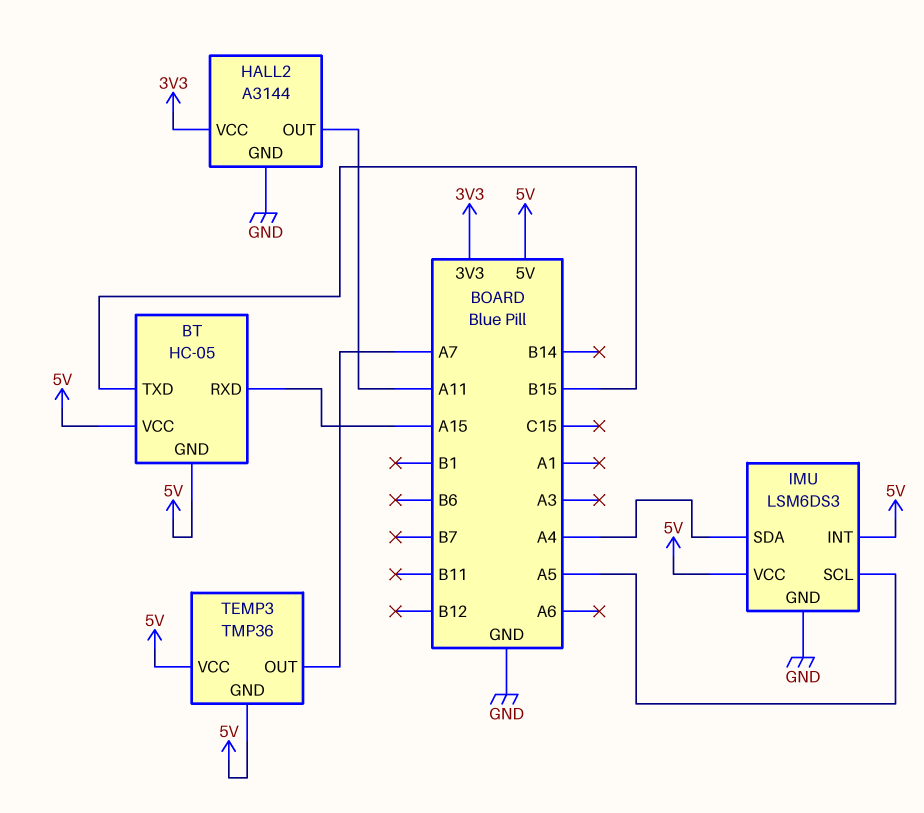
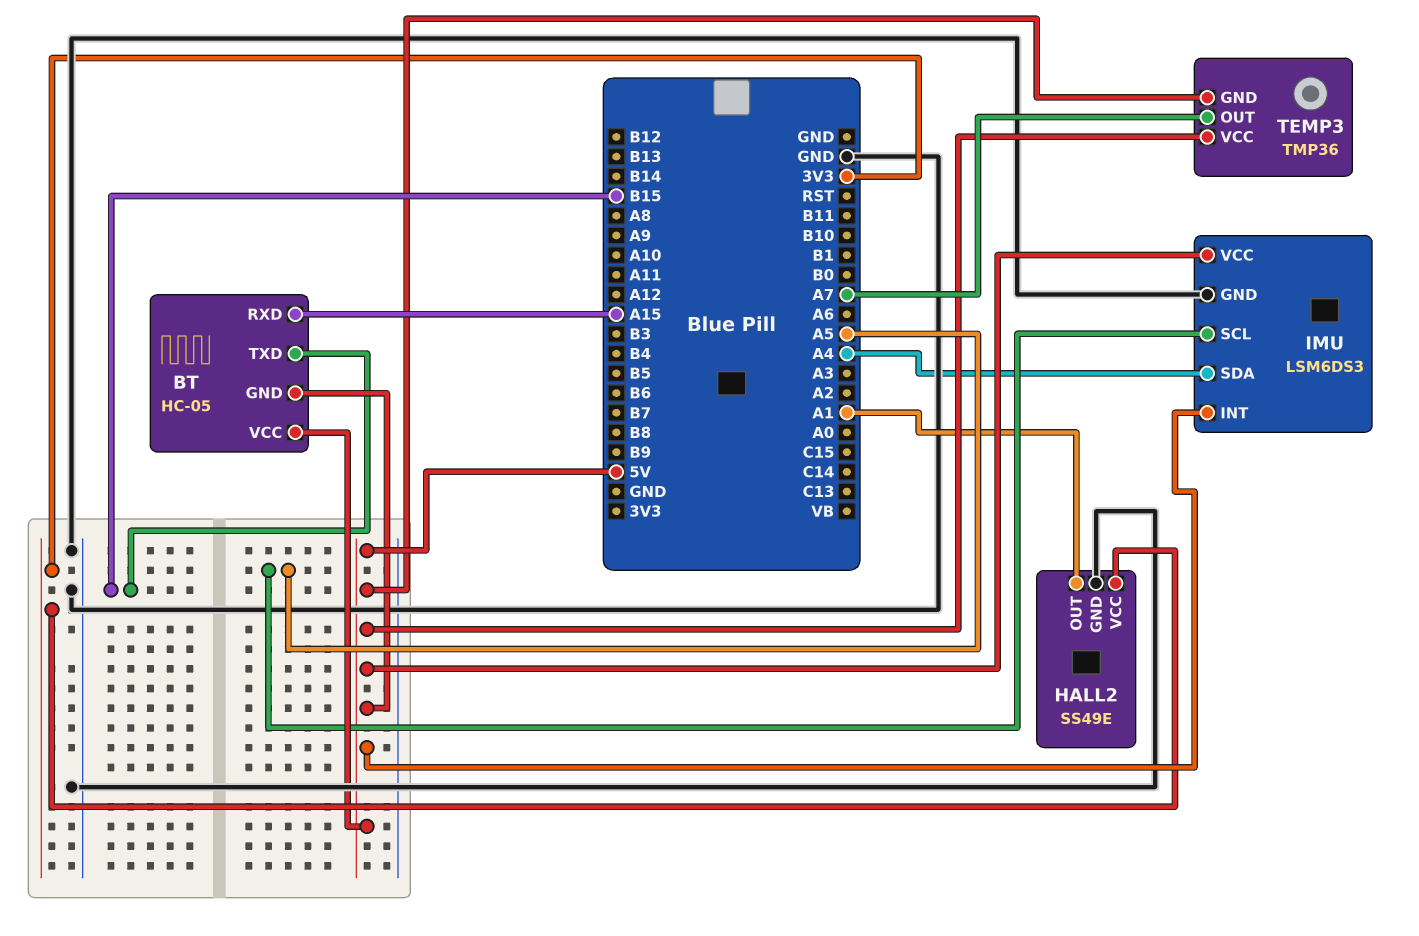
HALL2: A3144 -> SS49E
HALL2 pin OUT: A11 -> A1

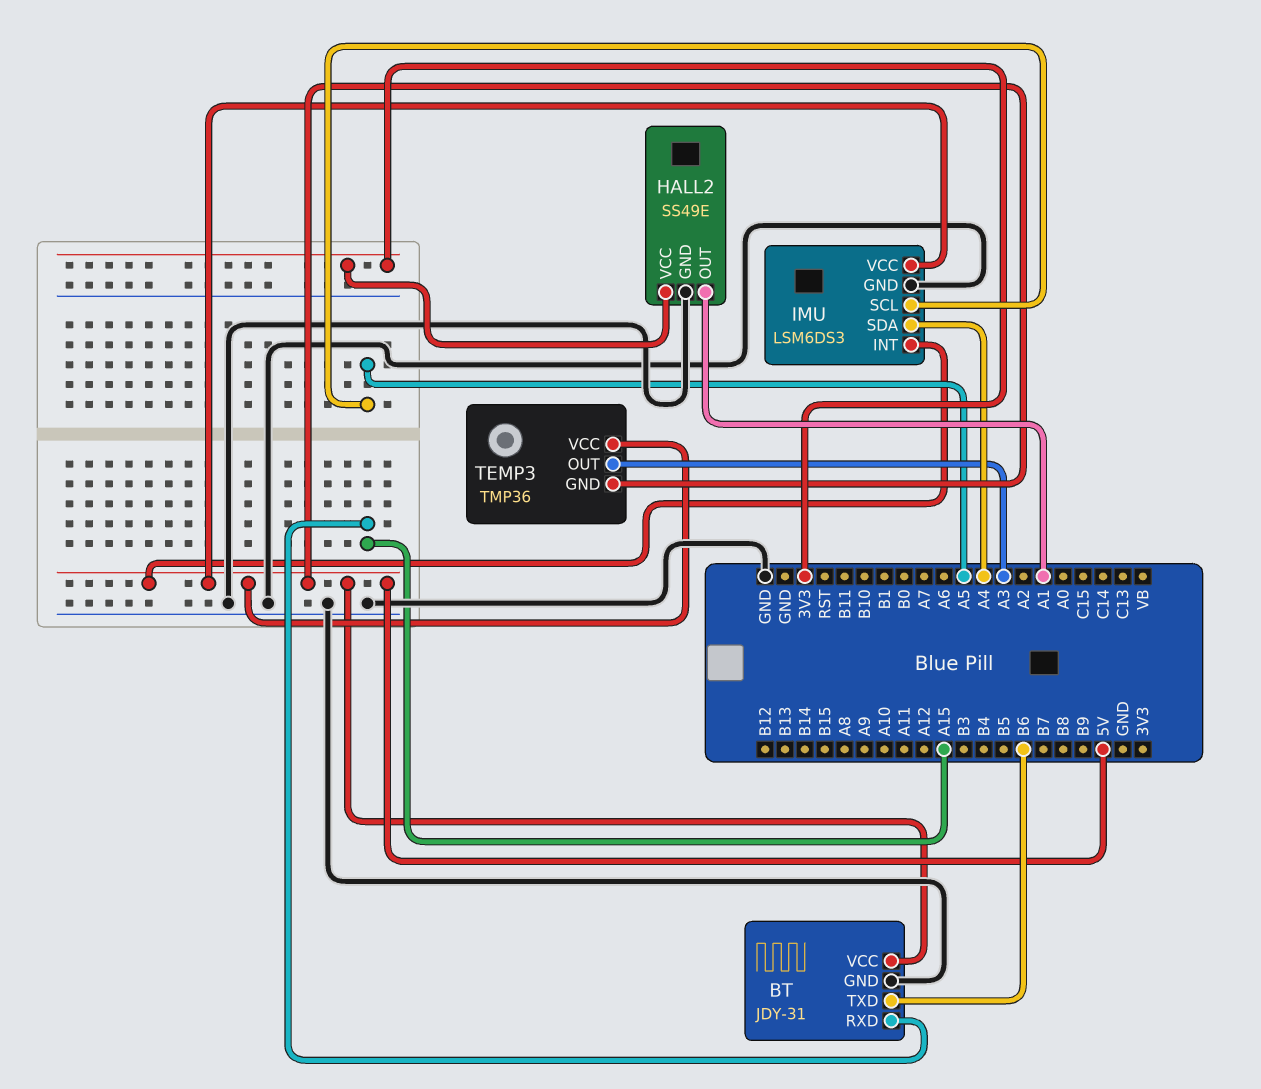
BT: HC-05 -> JDY-31
BT pin GND: 5V -> GND
BT pin TXD: B15 -> B6
TEMP3 pin OUT: A7 -> A3

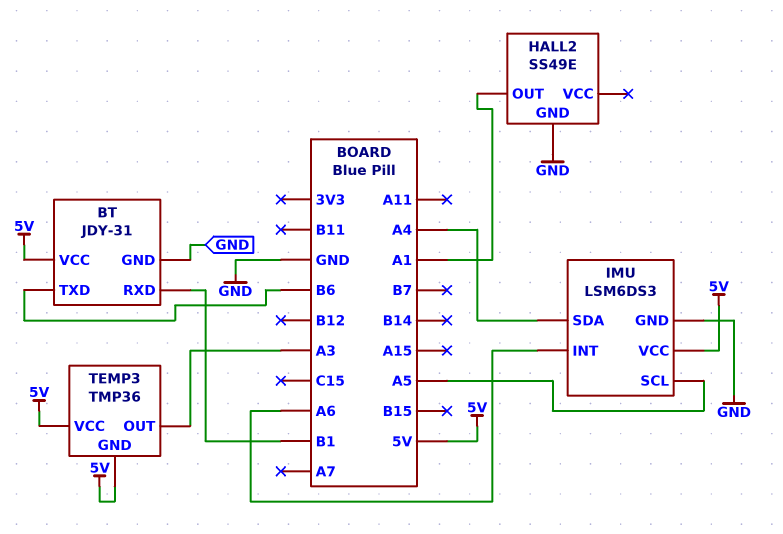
BT pin RXD: A15 -> B1
HALL2 pin VCC: 3V3 -> none
IMU pin INT: 5V -> A6

